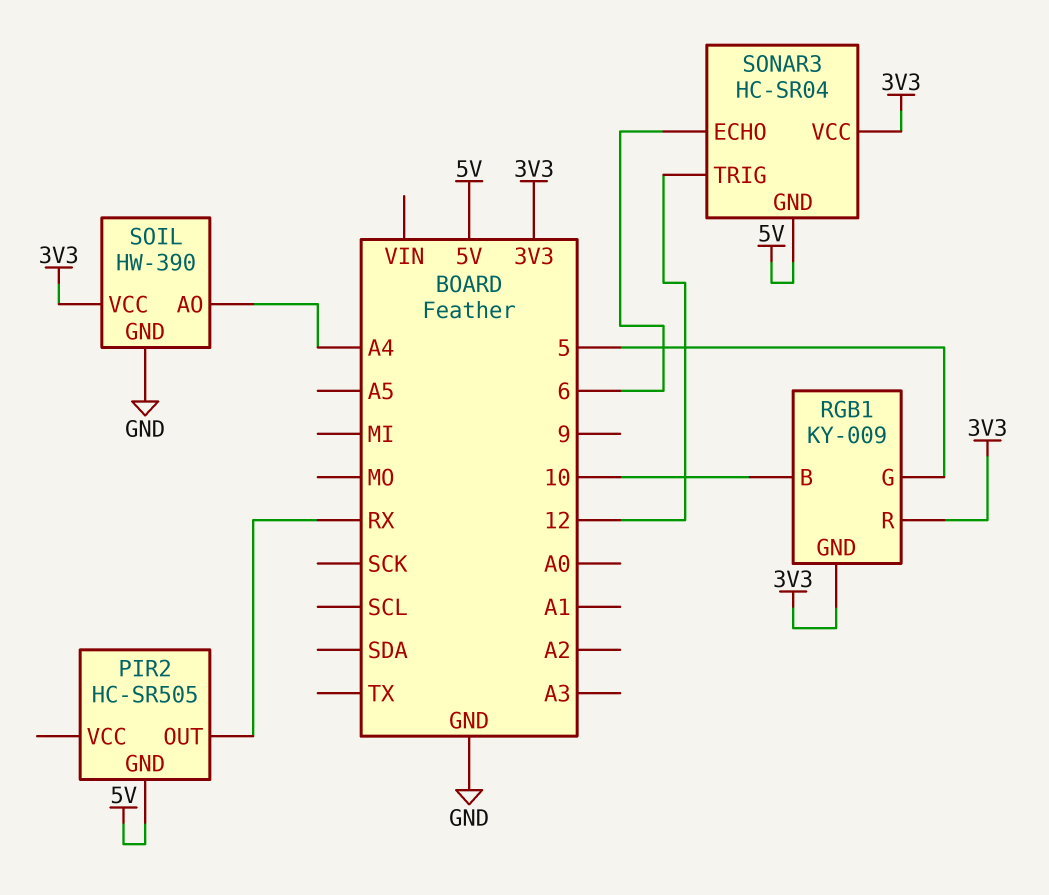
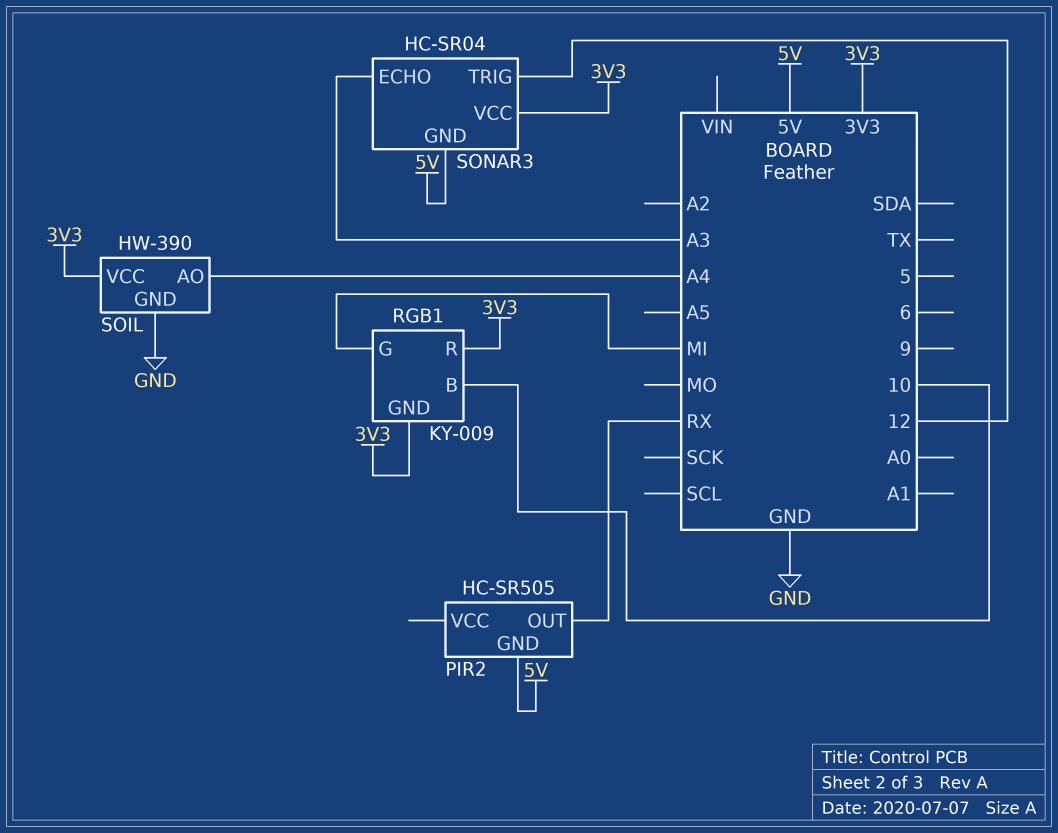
RGB1 pin G: 5 -> MI
SONAR3 pin ECHO: 6 -> A3

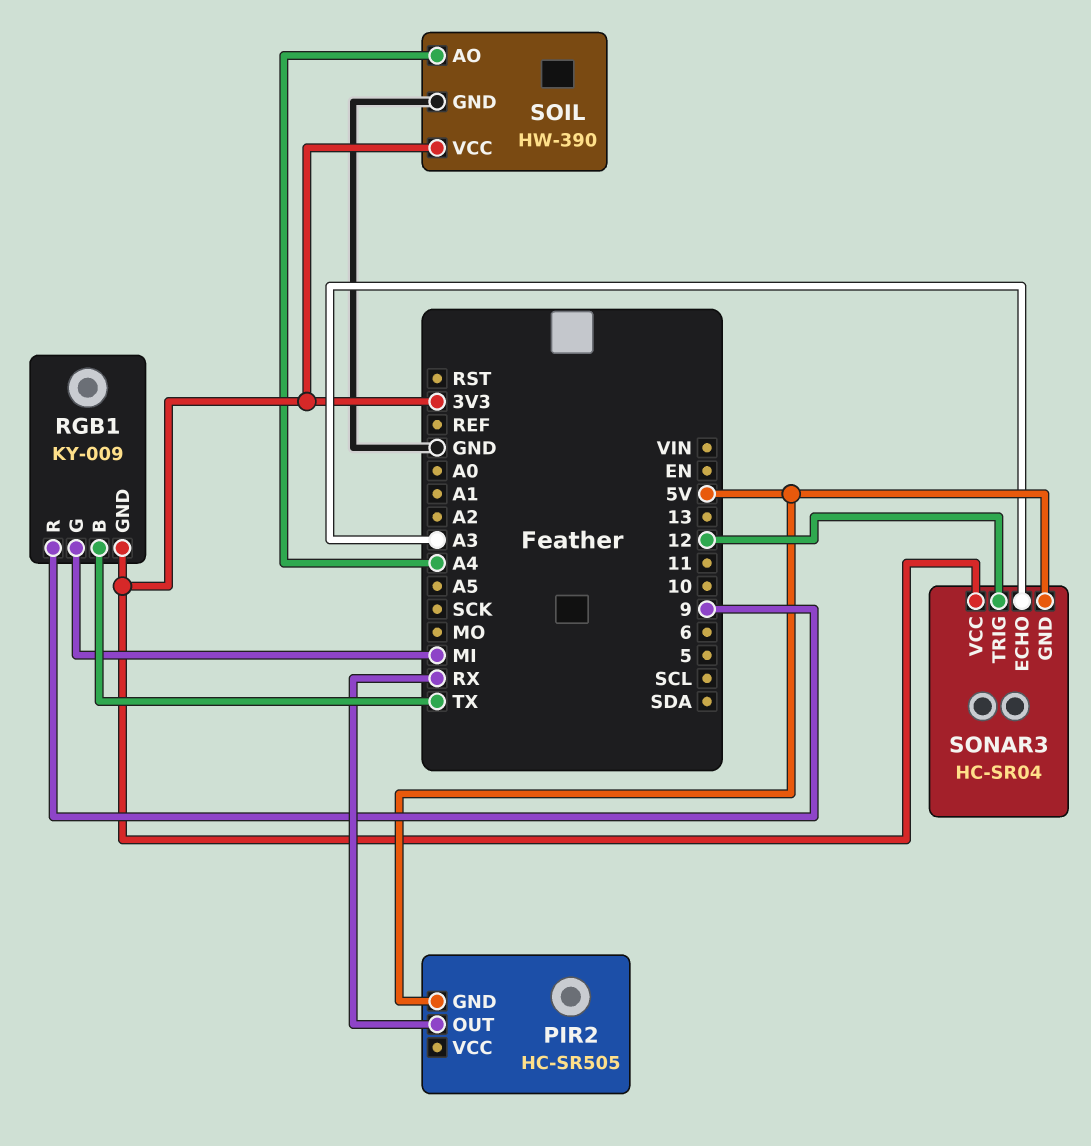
RGB1 pin B: 10 -> TX
RGB1 pin R: 3V3 -> 9

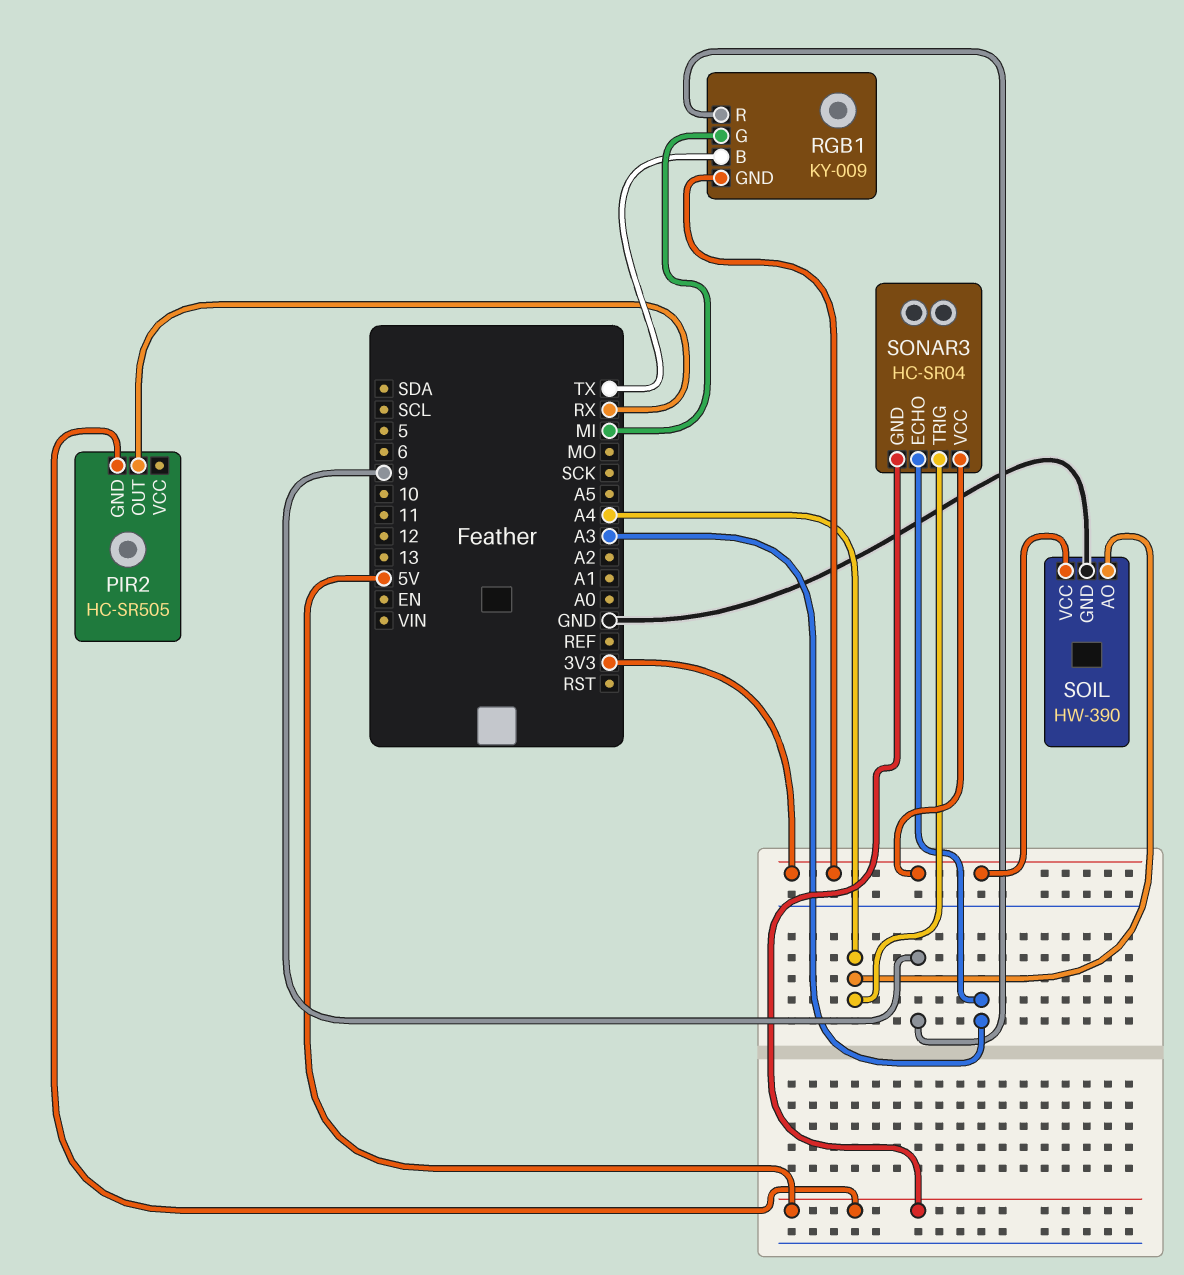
SONAR3 pin TRIG: 12 -> A4

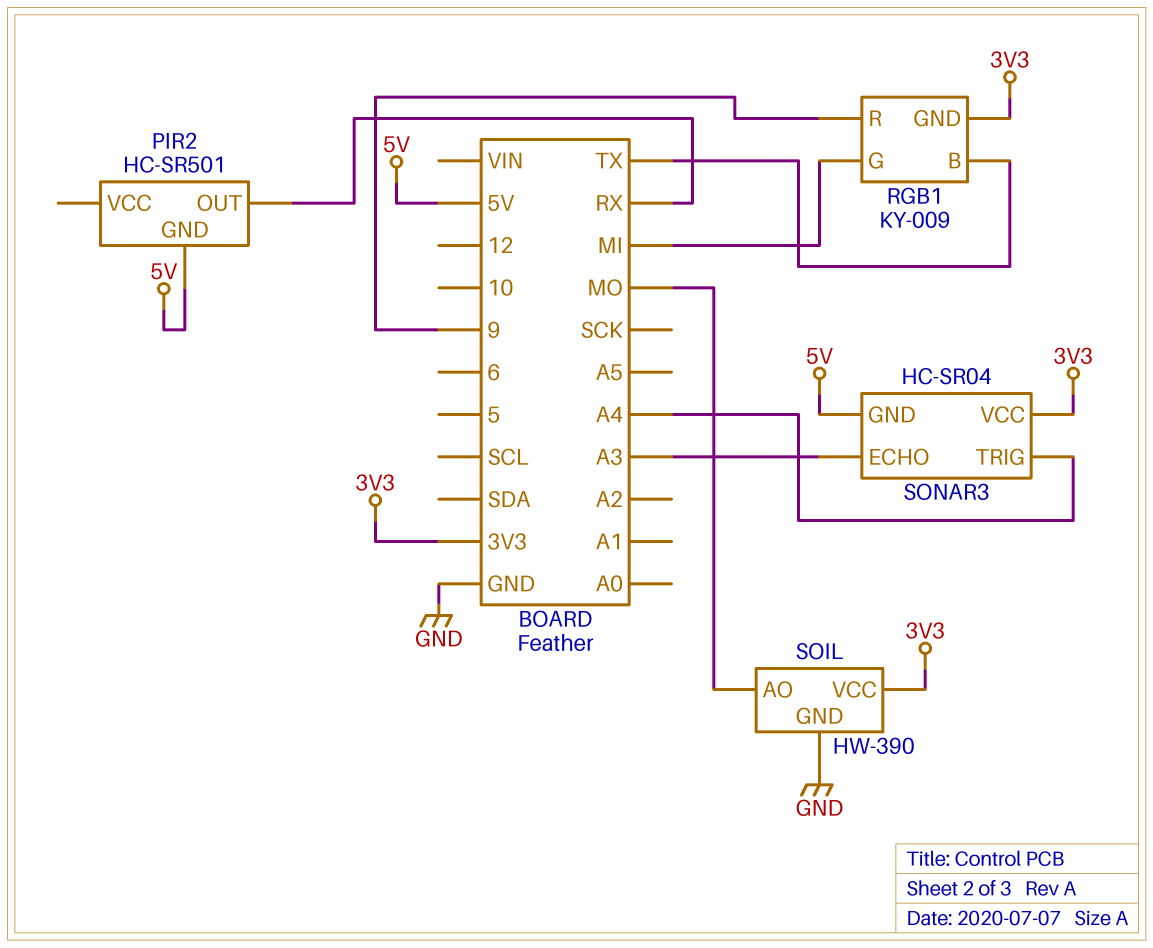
PIR2: HC-SR505 -> HC-SR501
SOIL pin AO: A4 -> MO

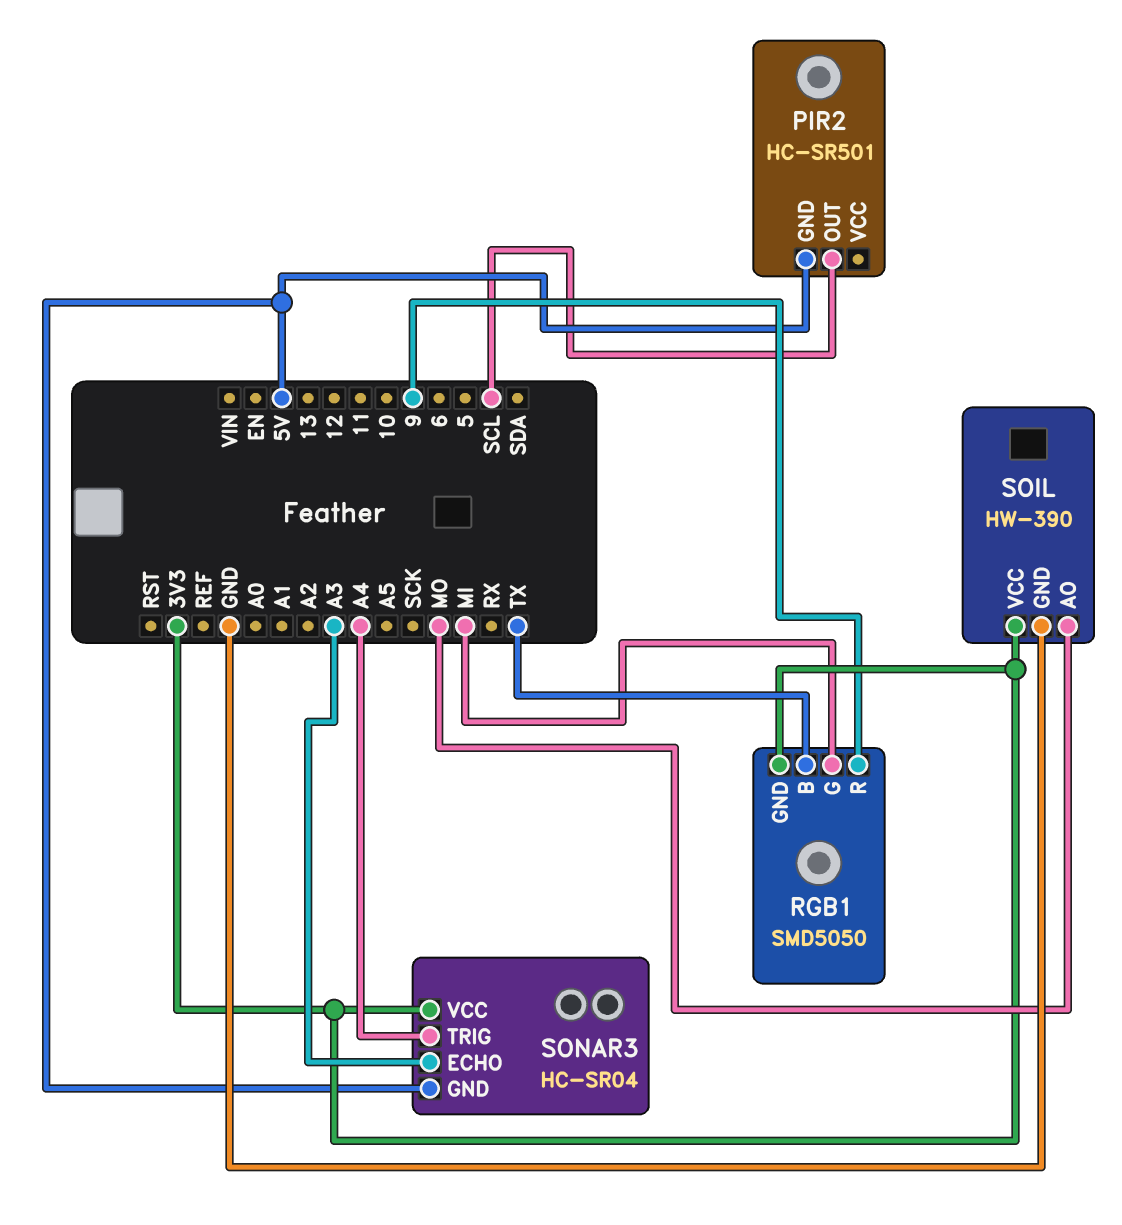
PIR2 pin OUT: RX -> SCL
RGB1: KY-009 -> SMD5050

